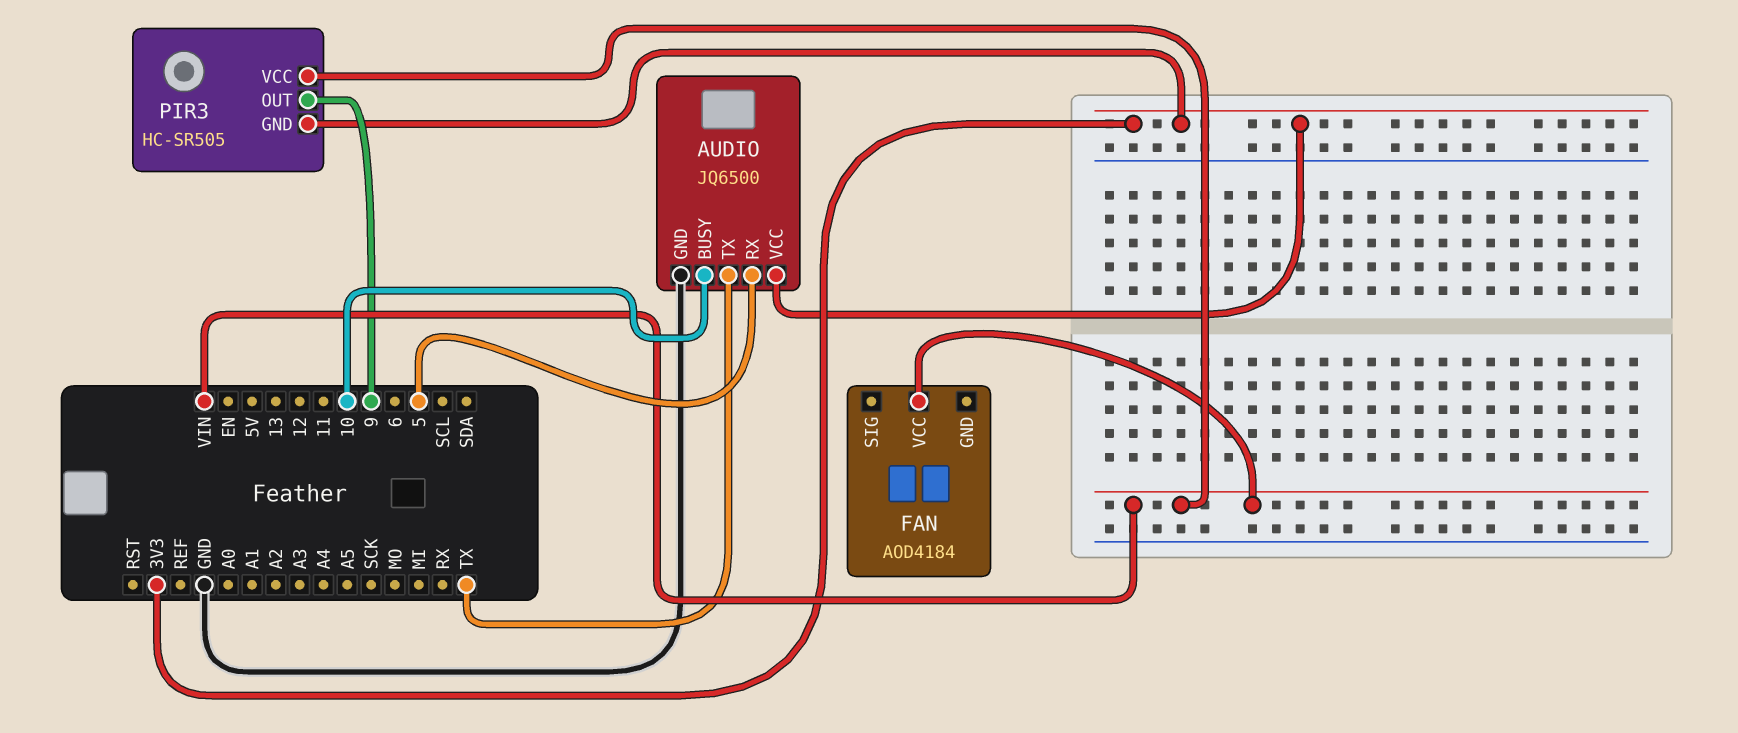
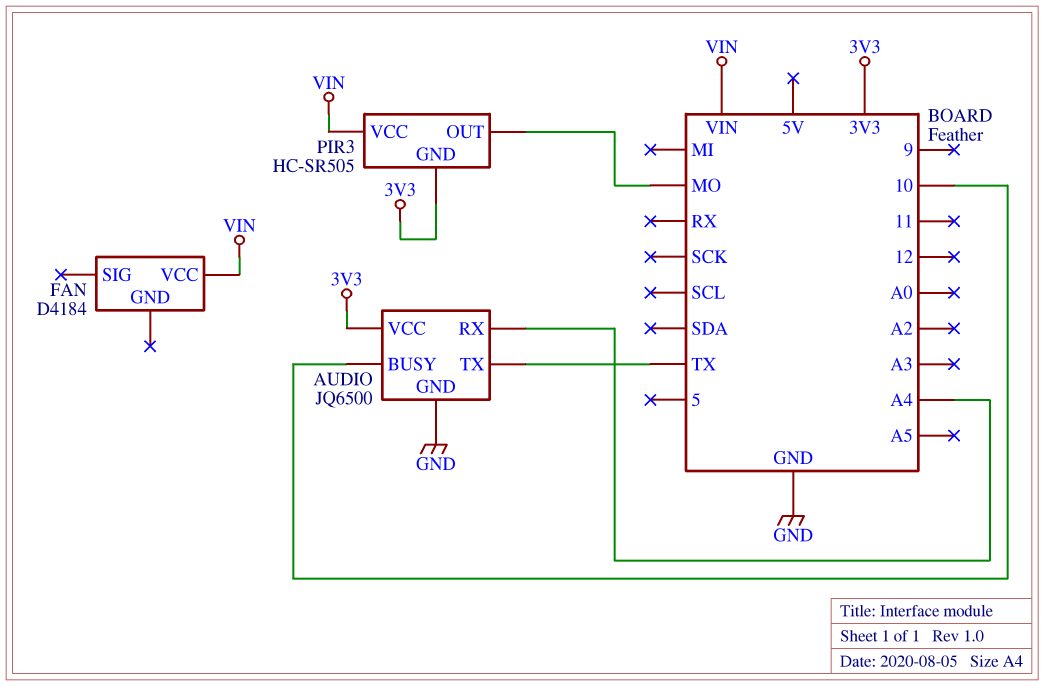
AUDIO pin RX: 5 -> A4
FAN: AOD4184 -> D4184
PIR3 pin OUT: 9 -> MO

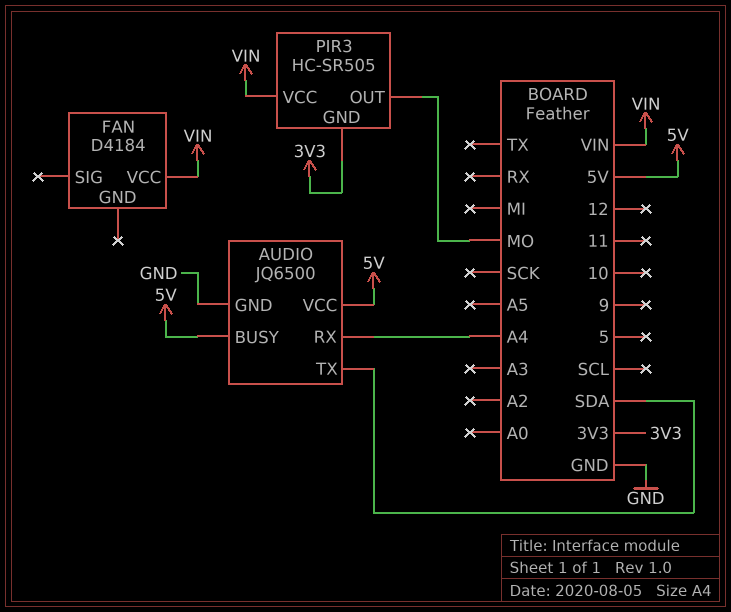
AUDIO pin BUSY: 10 -> 5V
AUDIO pin TX: TX -> SDA
AUDIO pin VCC: 3V3 -> 5V

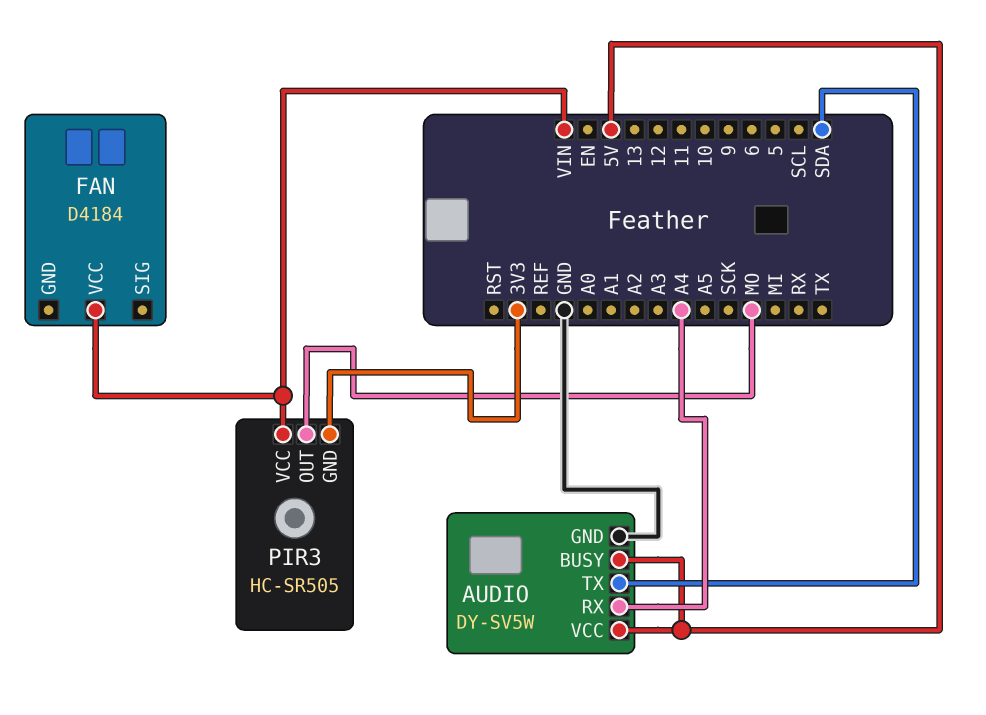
AUDIO: JQ6500 -> DY-SV5W

